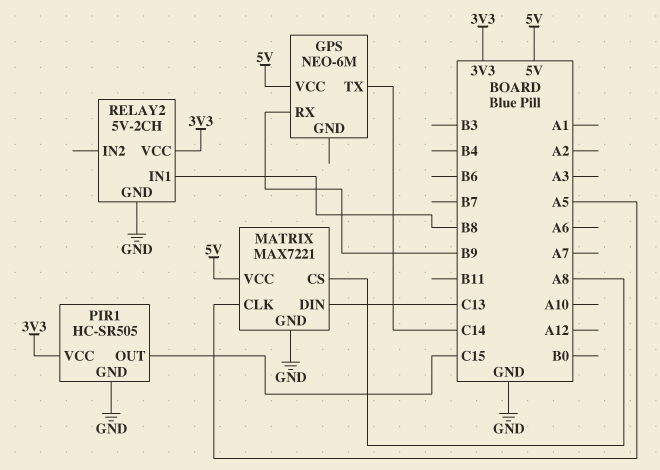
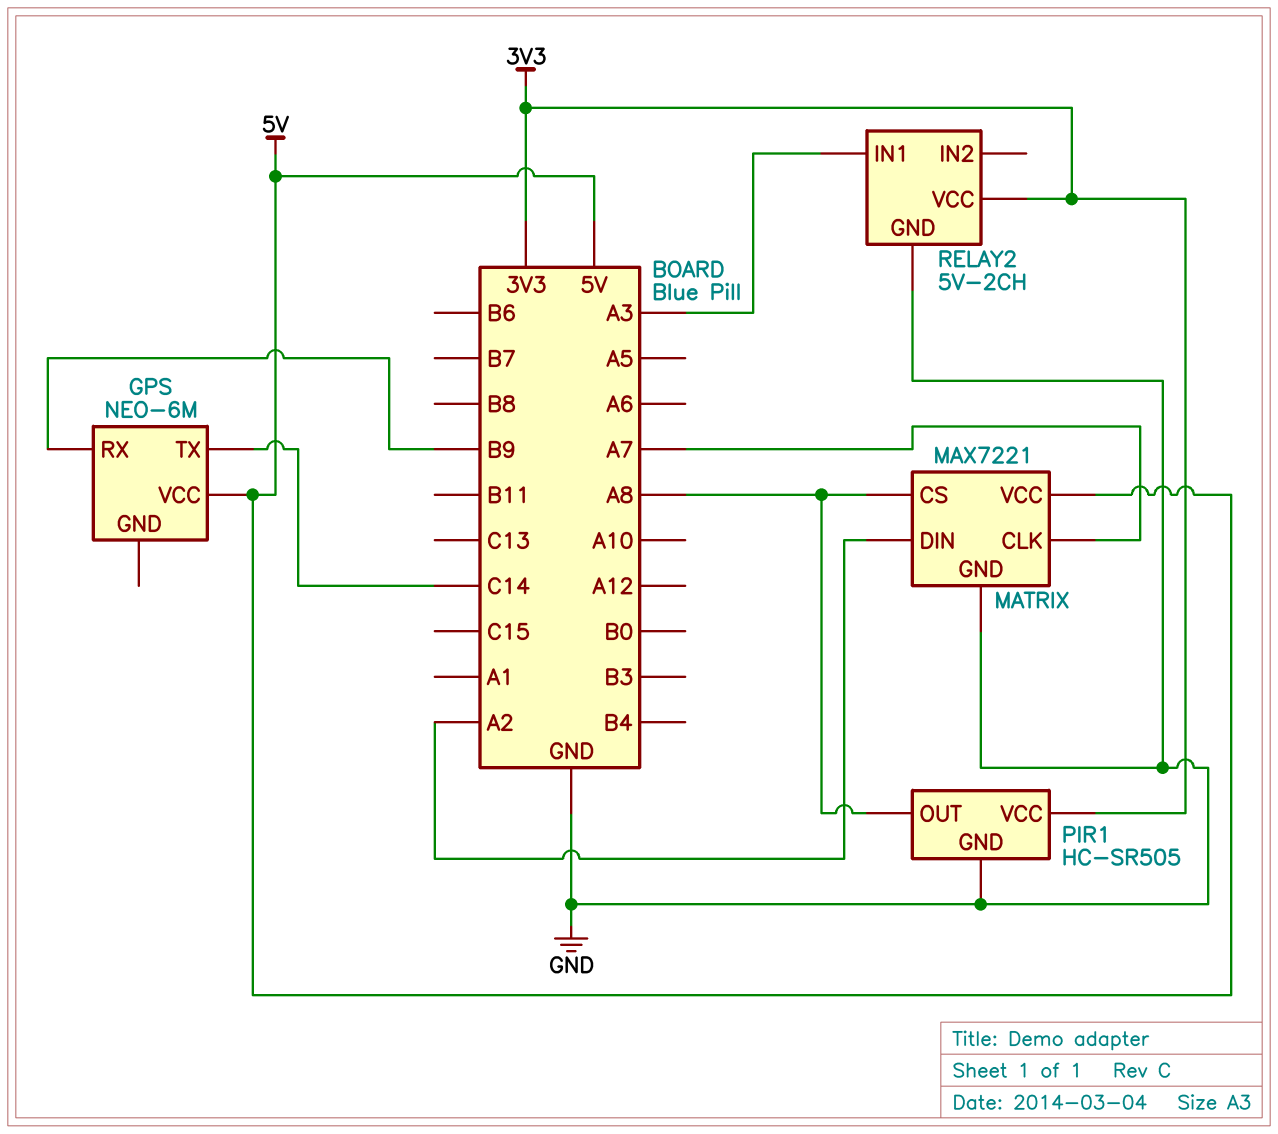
MATRIX pin CLK: A5 -> A7
MATRIX pin DIN: C13 -> A2
PIR1 pin OUT: C15 -> A8
RELAY2 pin IN1: B8 -> A3

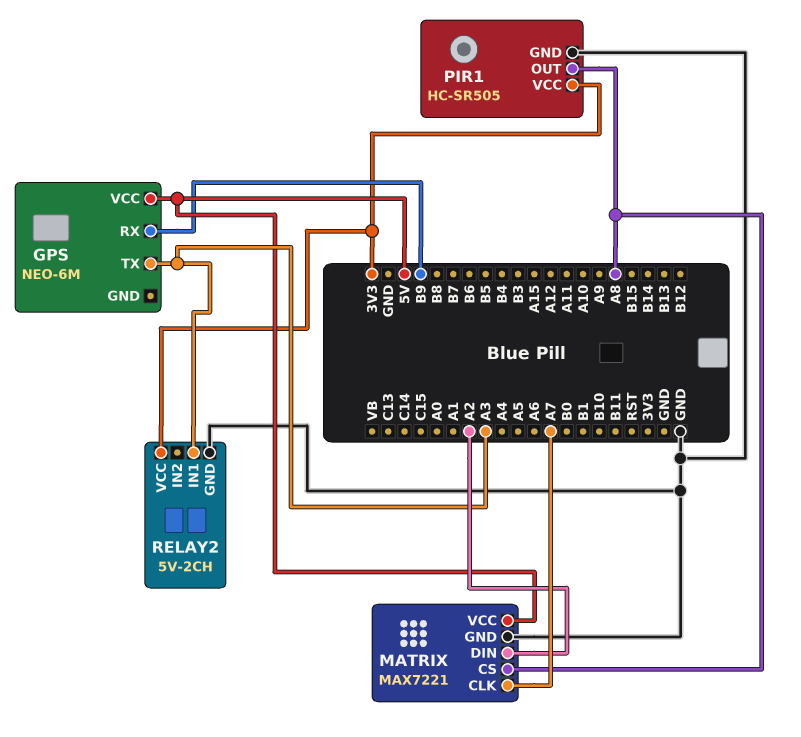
GPS pin TX: C14 -> A3

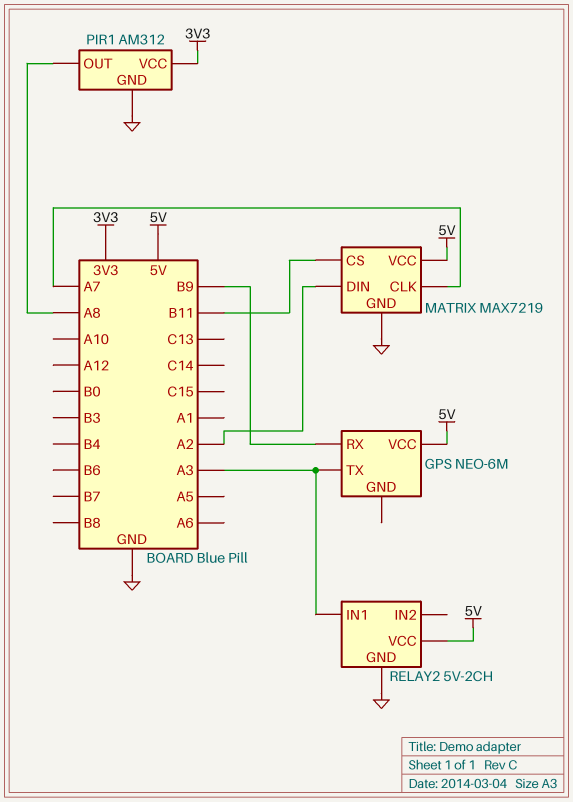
MATRIX: MAX7221 -> MAX7219
MATRIX pin CS: A8 -> B11
PIR1: HC-SR505 -> AM312
RELAY2 pin VCC: 3V3 -> 5V

